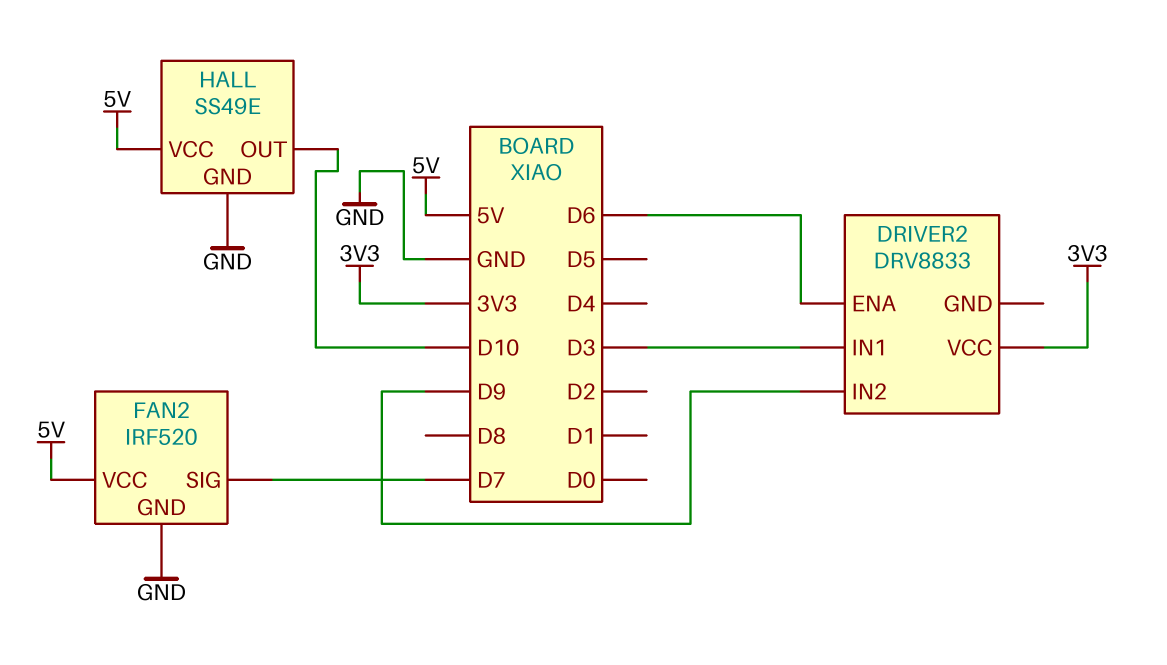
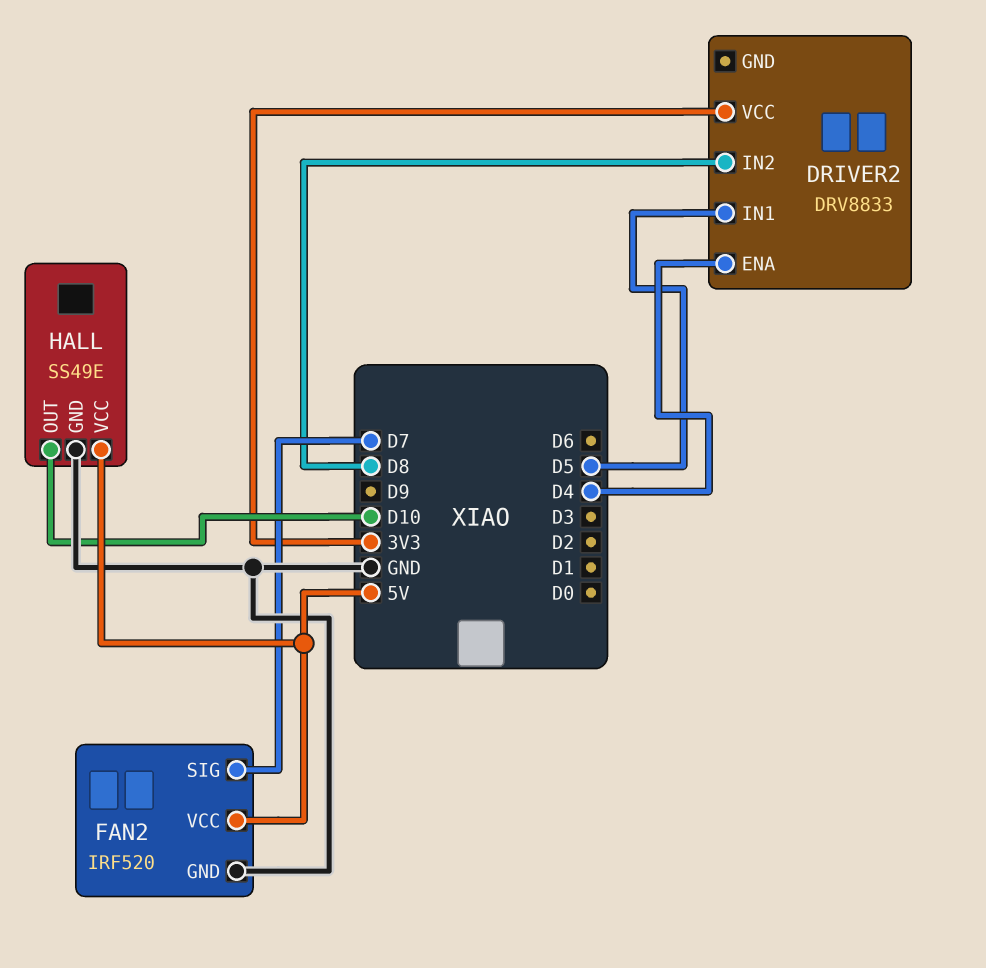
DRIVER2 pin ENA: D6 -> D4
DRIVER2 pin IN1: D3 -> D5
DRIVER2 pin IN2: D9 -> D8

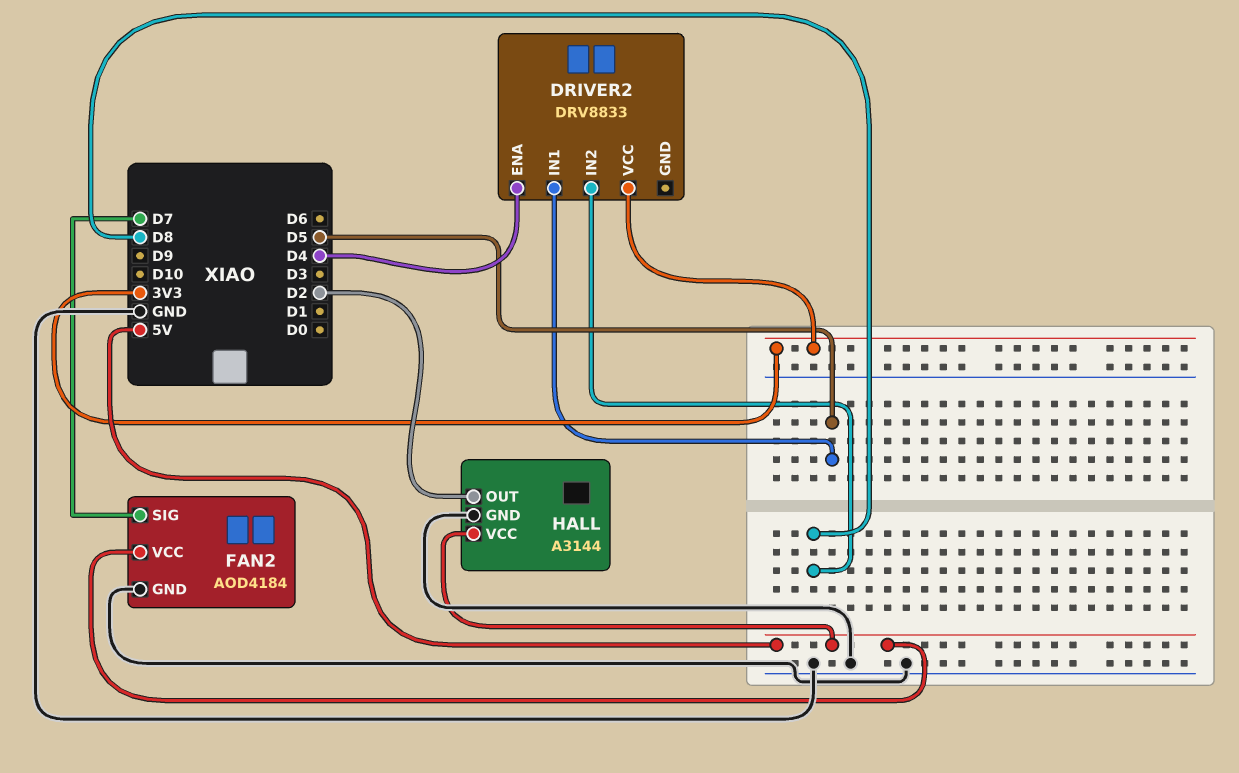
FAN2: IRF520 -> AOD4184
HALL: SS49E -> A3144
HALL pin OUT: D10 -> D2

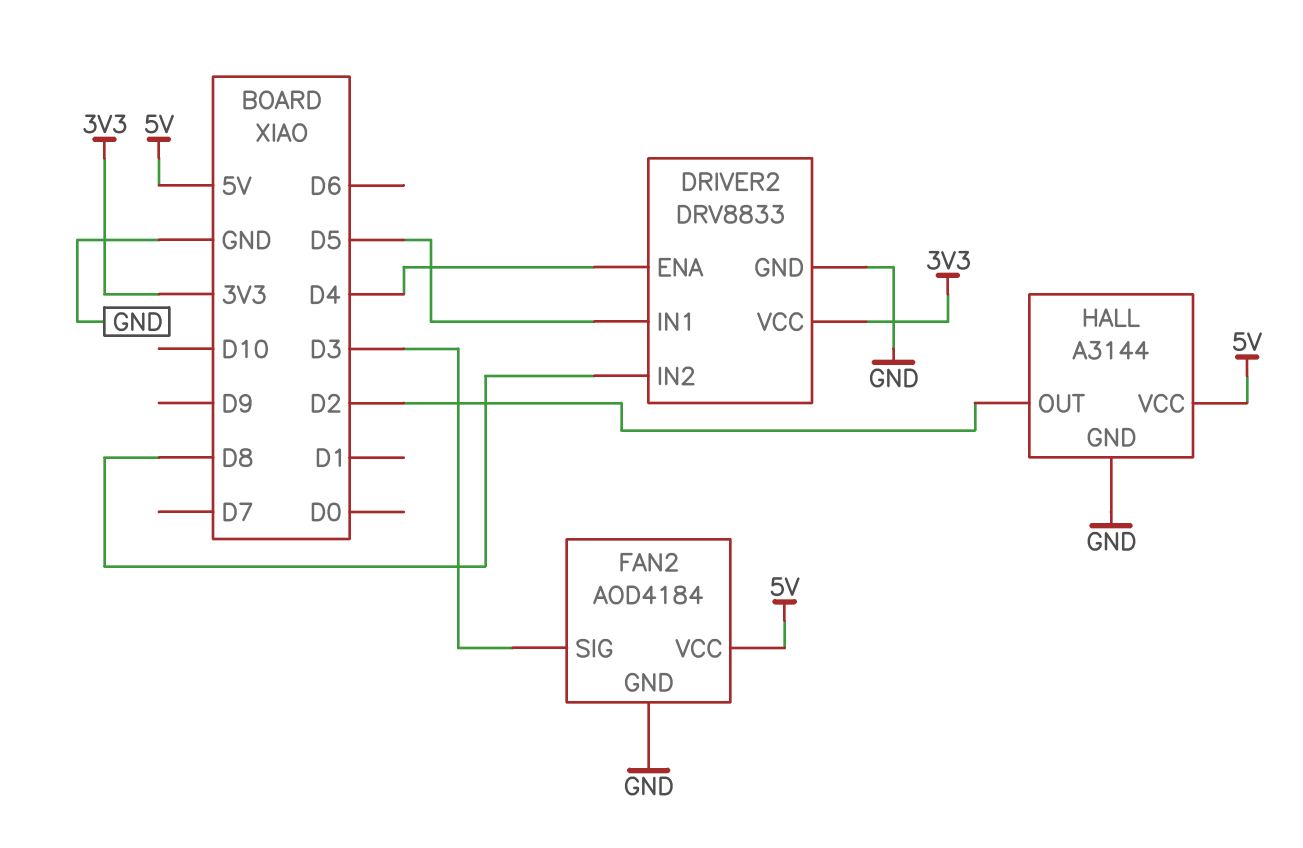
DRIVER2 pin GND: none -> GND
FAN2 pin SIG: D7 -> D3

